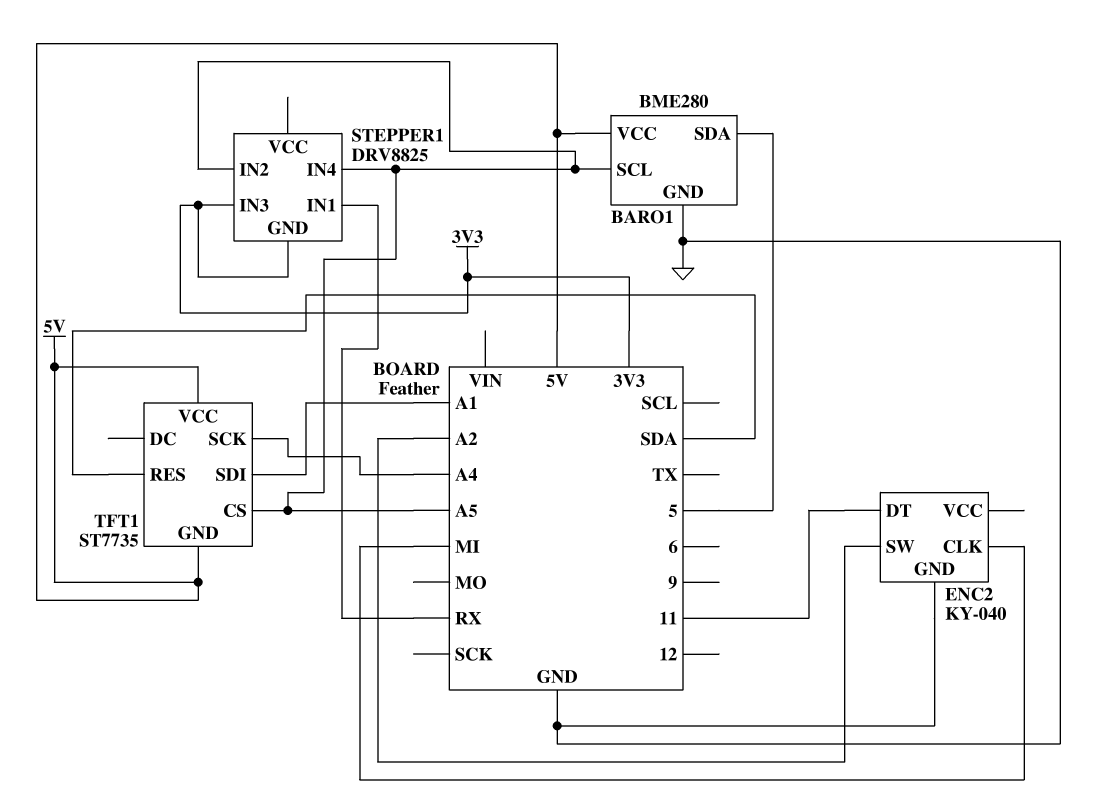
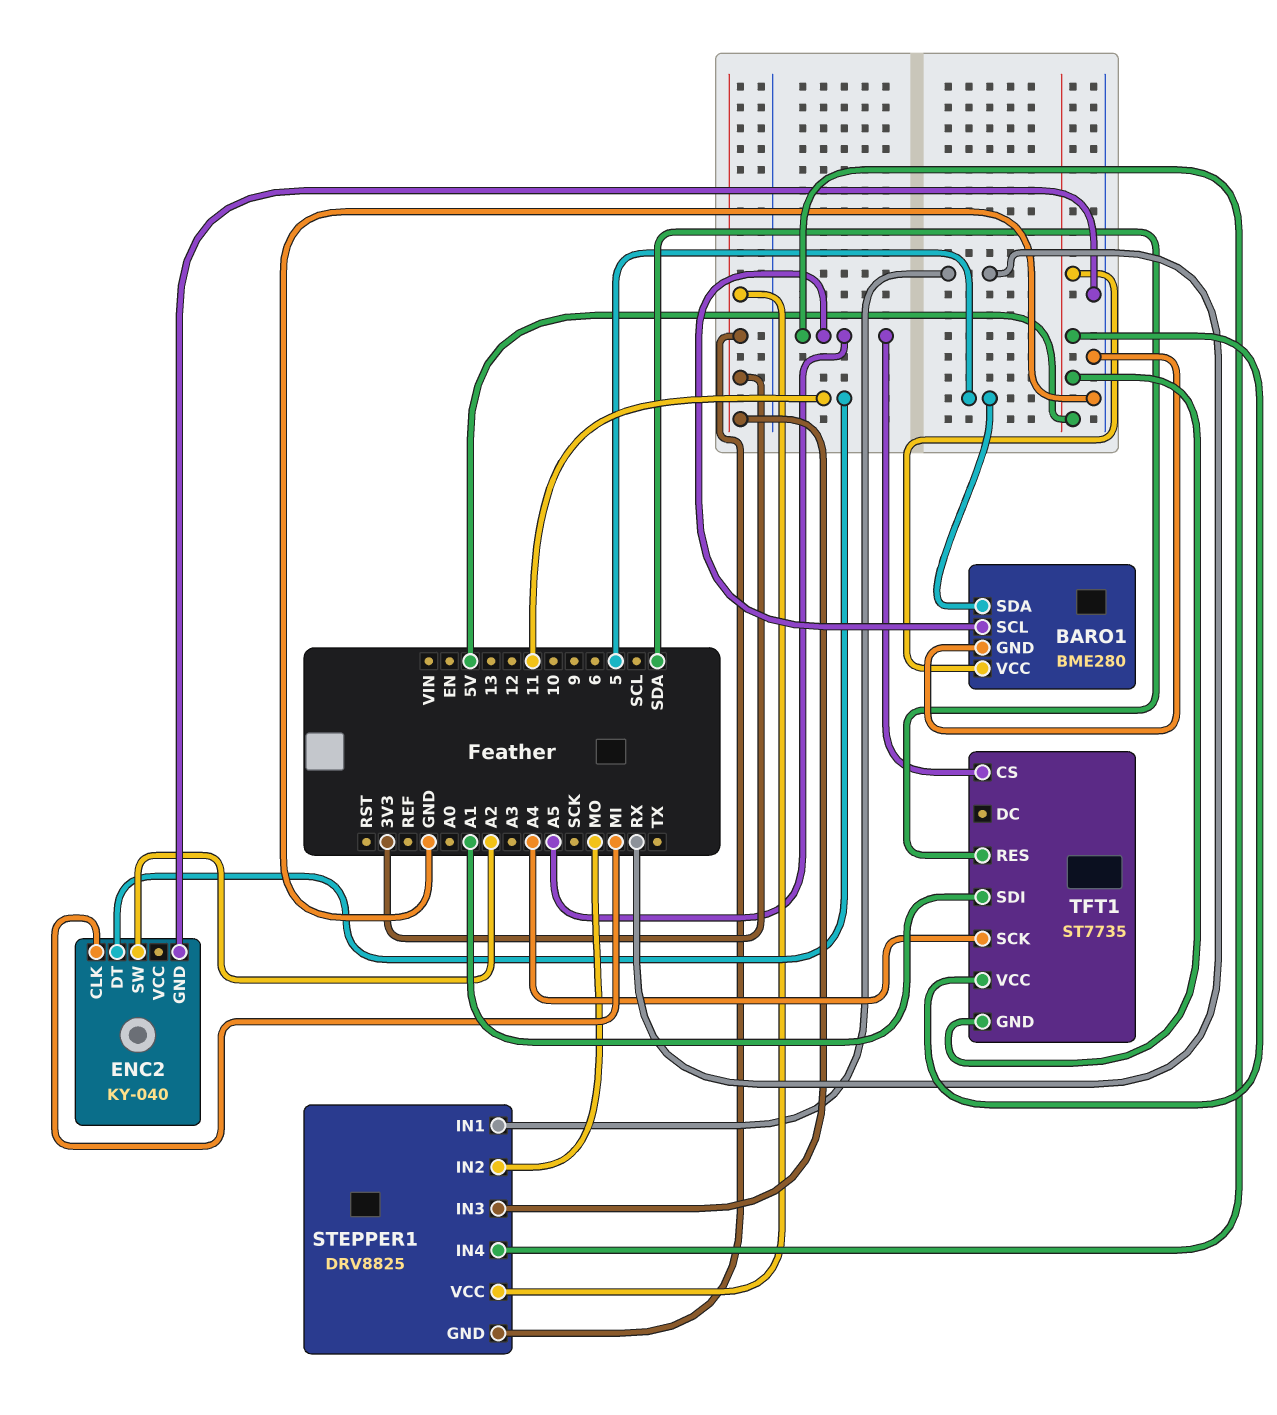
STEPPER1 pin IN2: A5 -> MO
STEPPER1 pin VCC: none -> 3V3

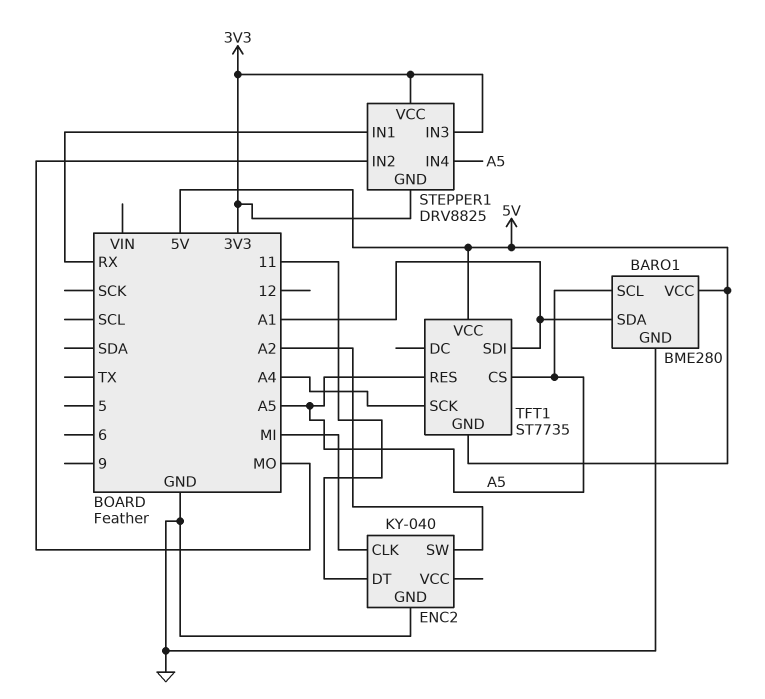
BARO1 pin SDA: 5 -> A1
TFT1 pin RES: SDA -> A5

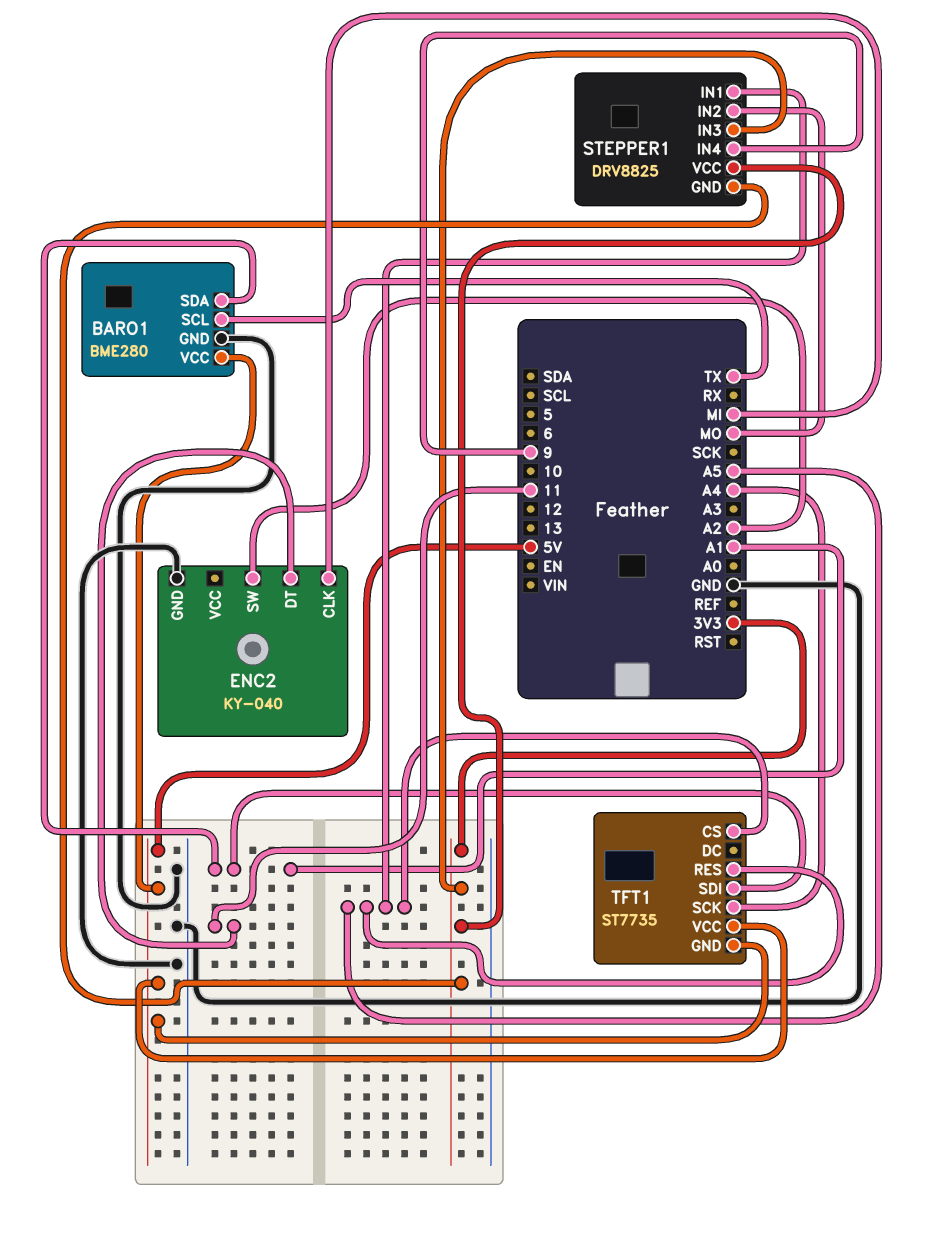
BARO1 pin SCL: A5 -> TX
STEPPER1 pin IN1: RX -> A5
STEPPER1 pin IN4: A5 -> 9

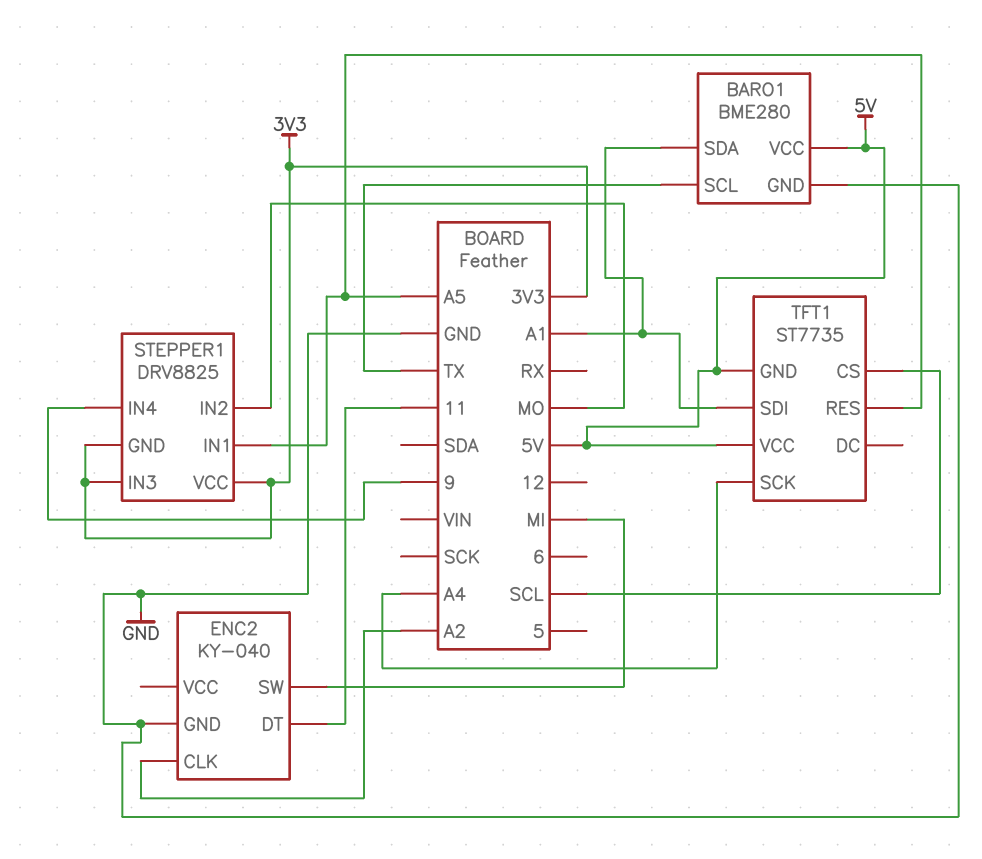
ENC2 pin CLK: MI -> A2
ENC2 pin SW: A2 -> MI
TFT1 pin CS: A5 -> SCL

